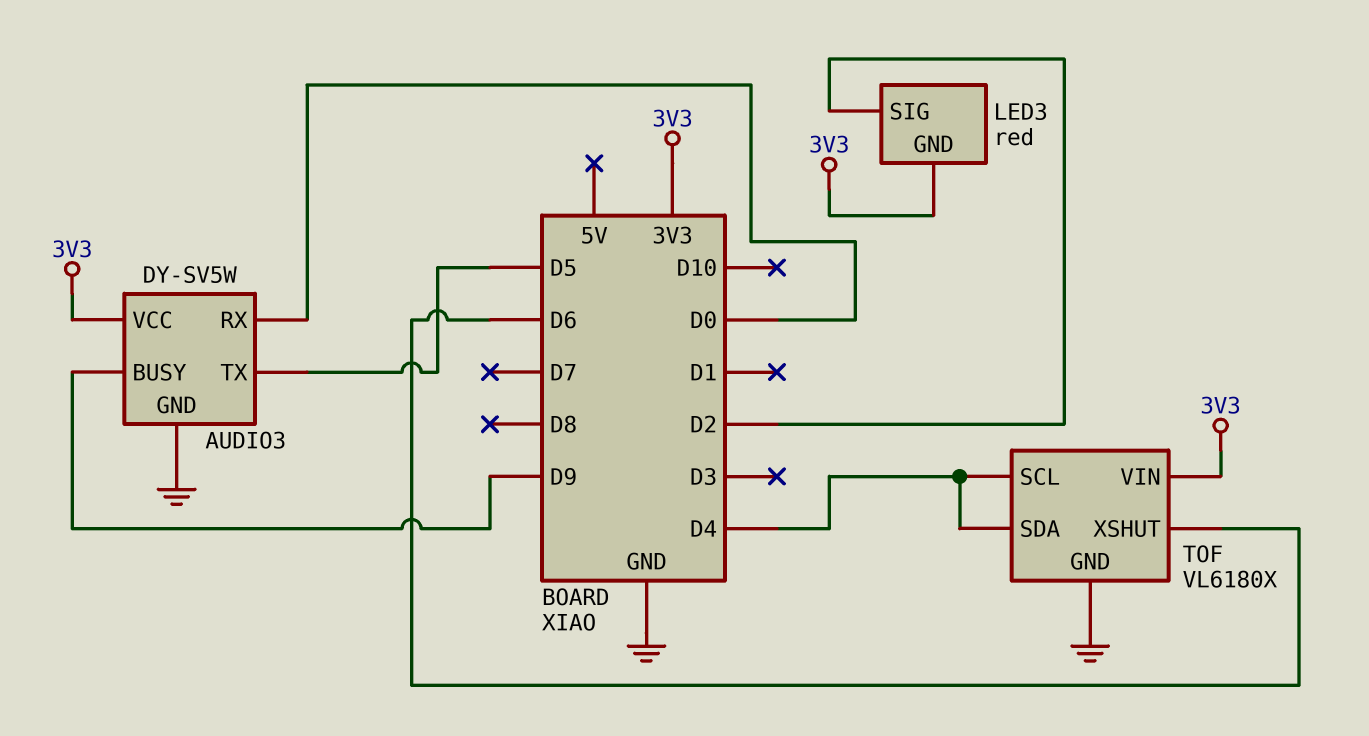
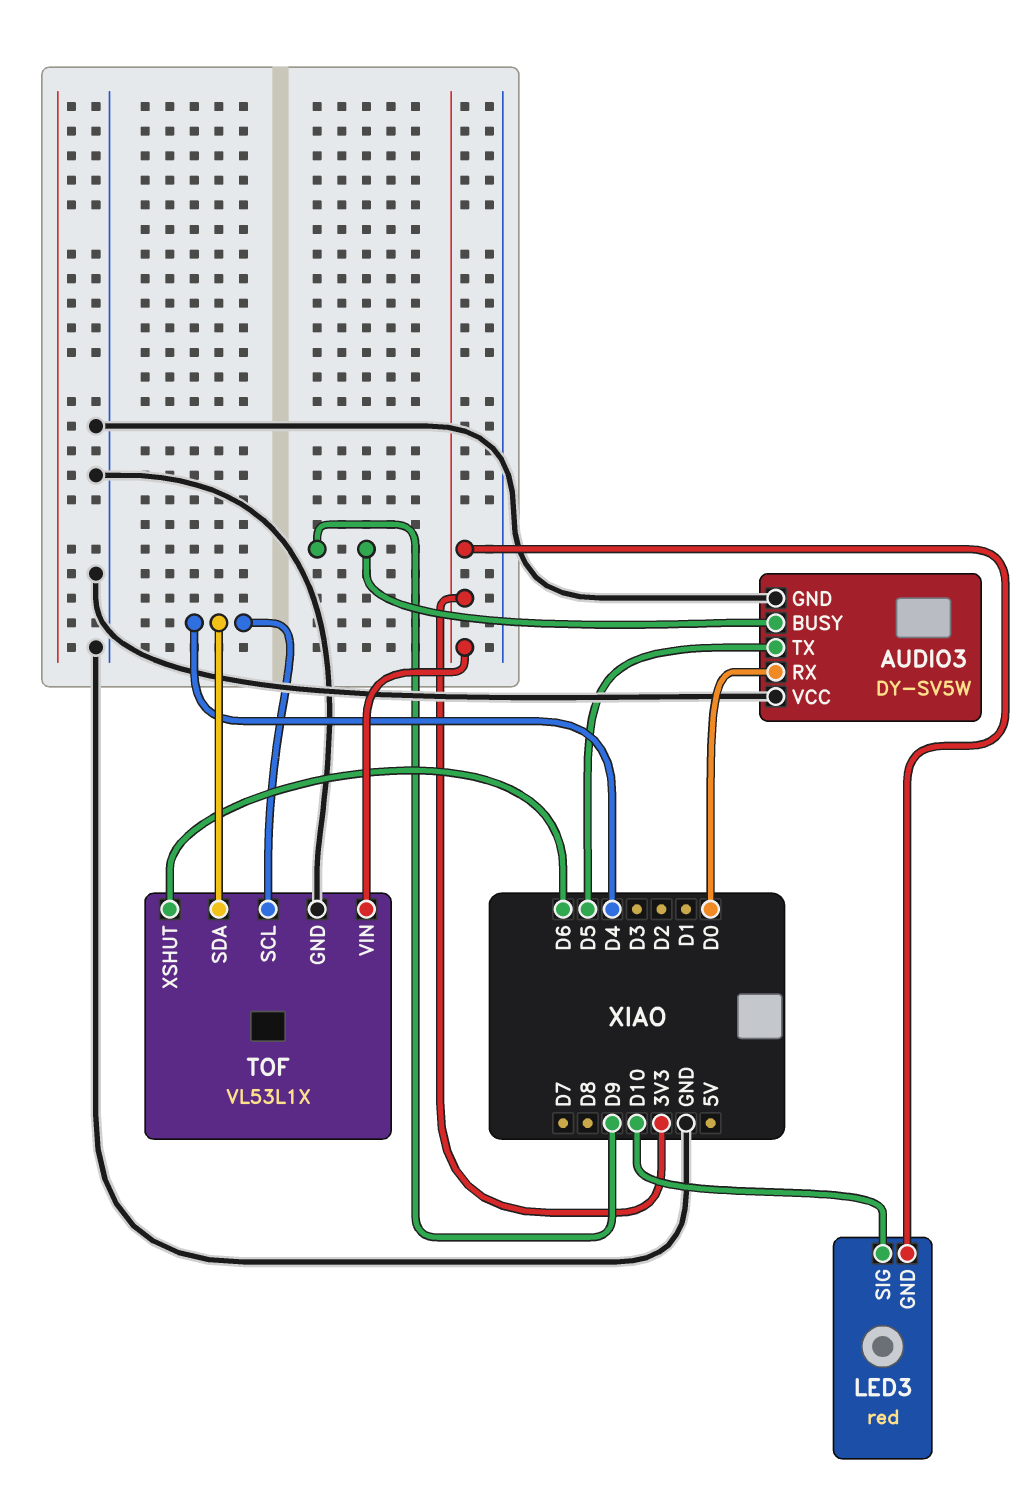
AUDIO3 pin VCC: 3V3 -> GND
LED3 pin SIG: D2 -> D10
TOF: VL6180X -> VL53L1X

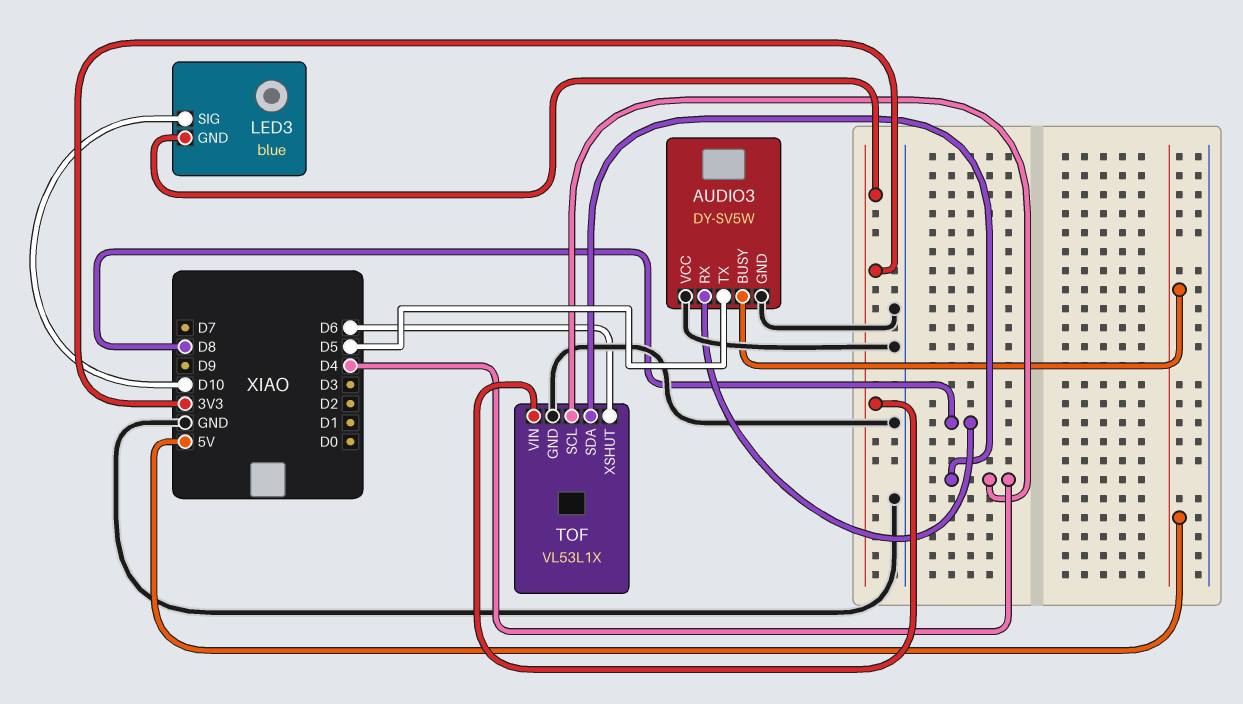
AUDIO3 pin BUSY: D9 -> 5V
AUDIO3 pin RX: D0 -> D8
LED3: red -> blue

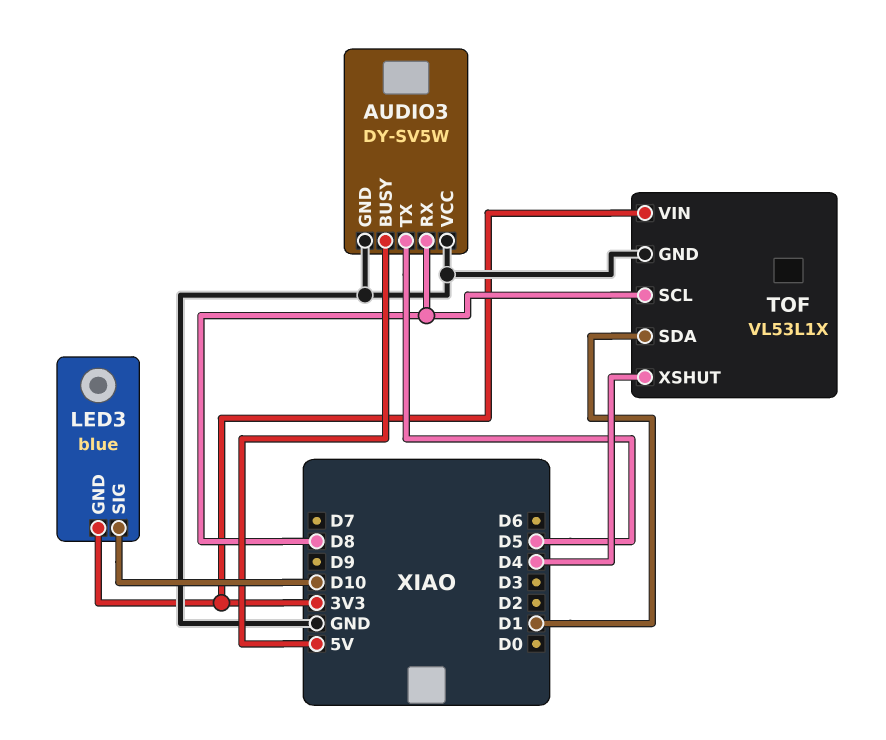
TOF pin SCL: D4 -> D8
TOF pin SDA: D4 -> D1
TOF pin XSHUT: D6 -> D4

